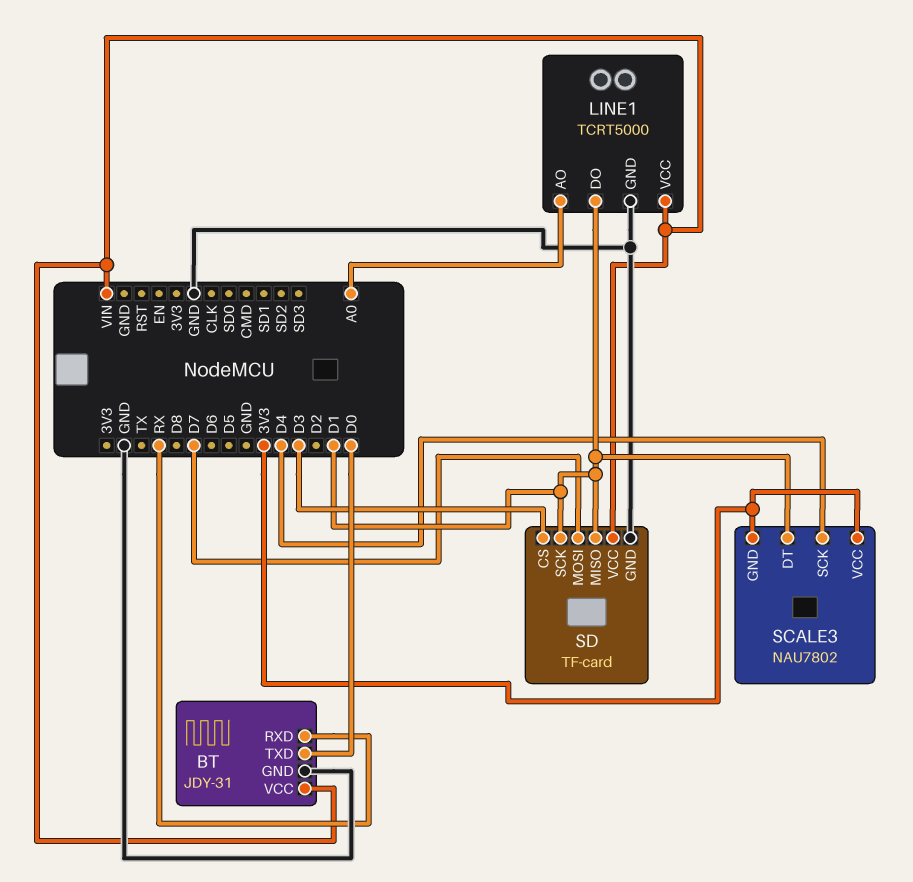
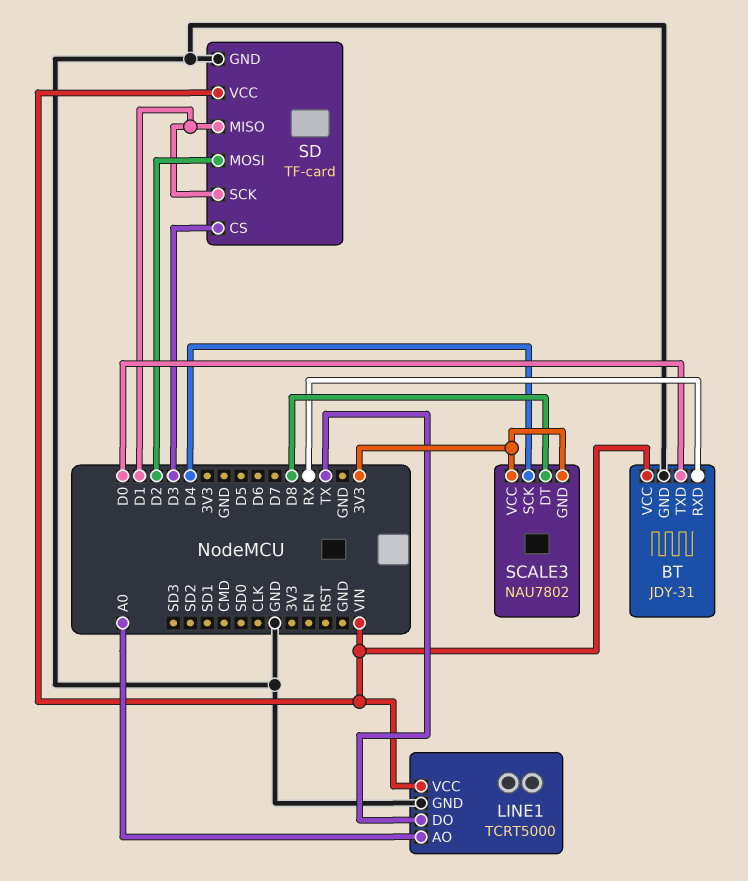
LINE1 pin DO: D1 -> TX
SCALE3 pin DT: D1 -> D8
SD pin MOSI: D7 -> D2

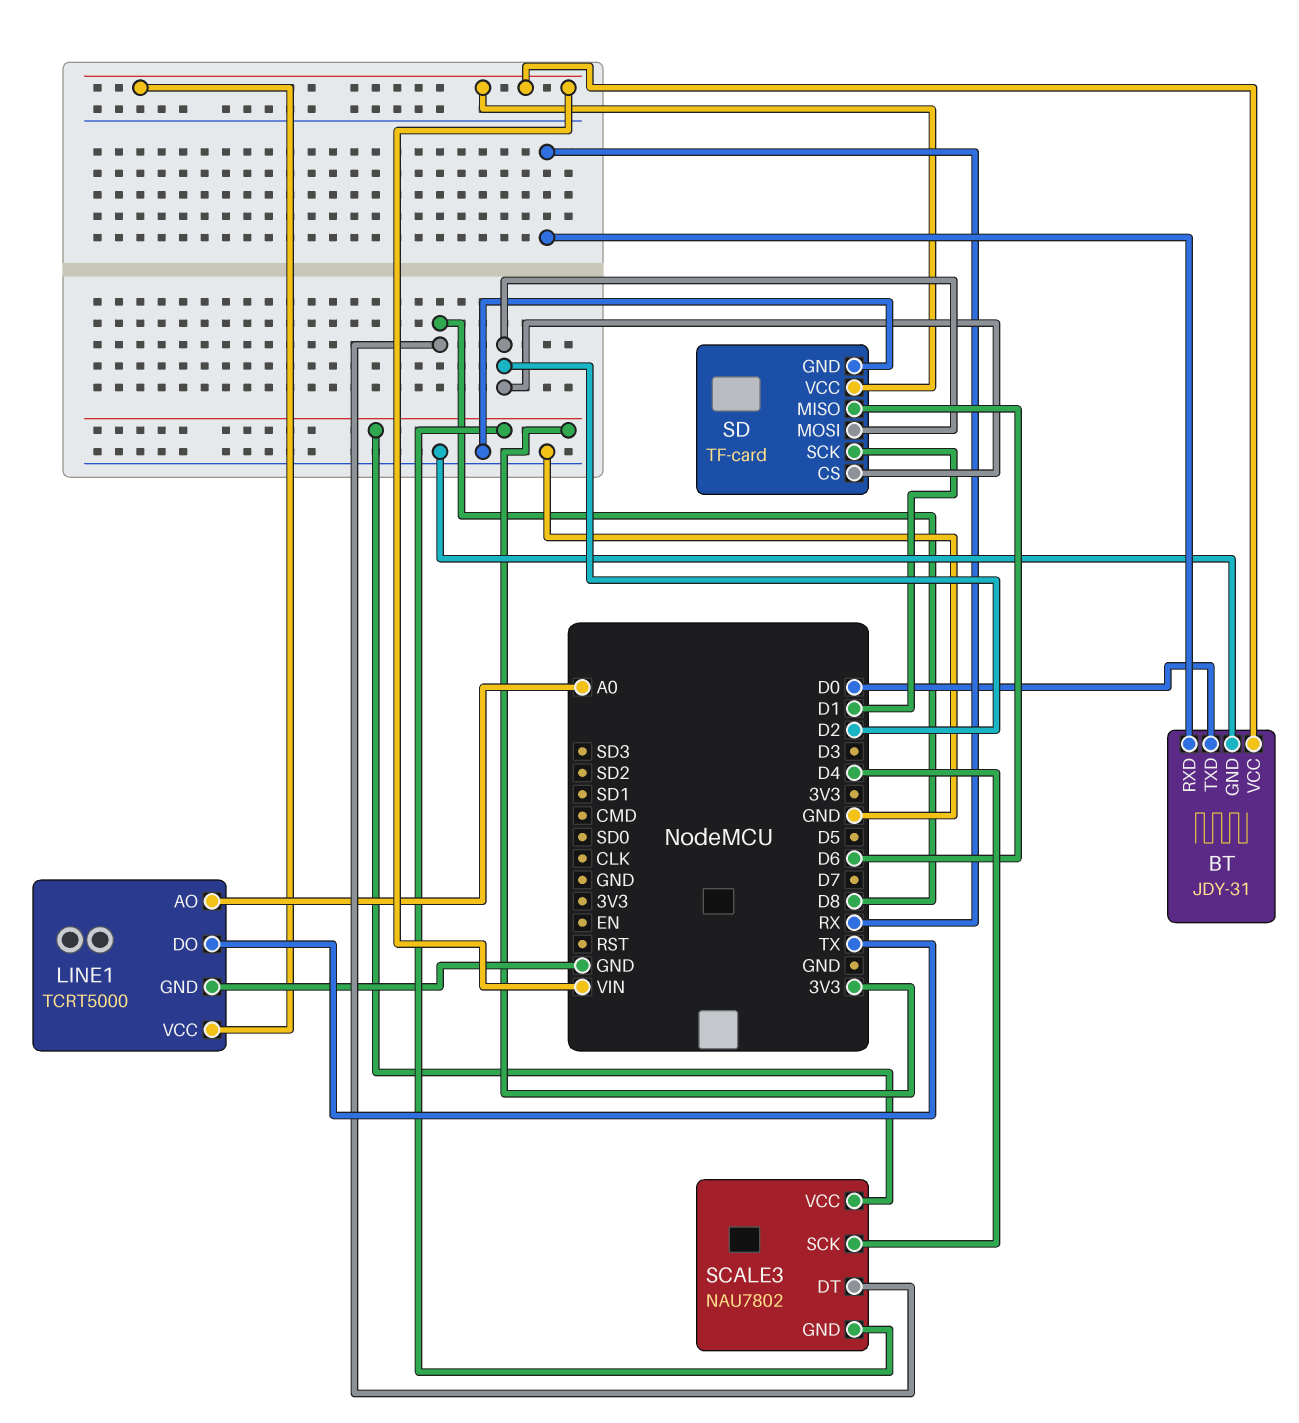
SD pin CS: D3 -> D2
SD pin MISO: D1 -> D6

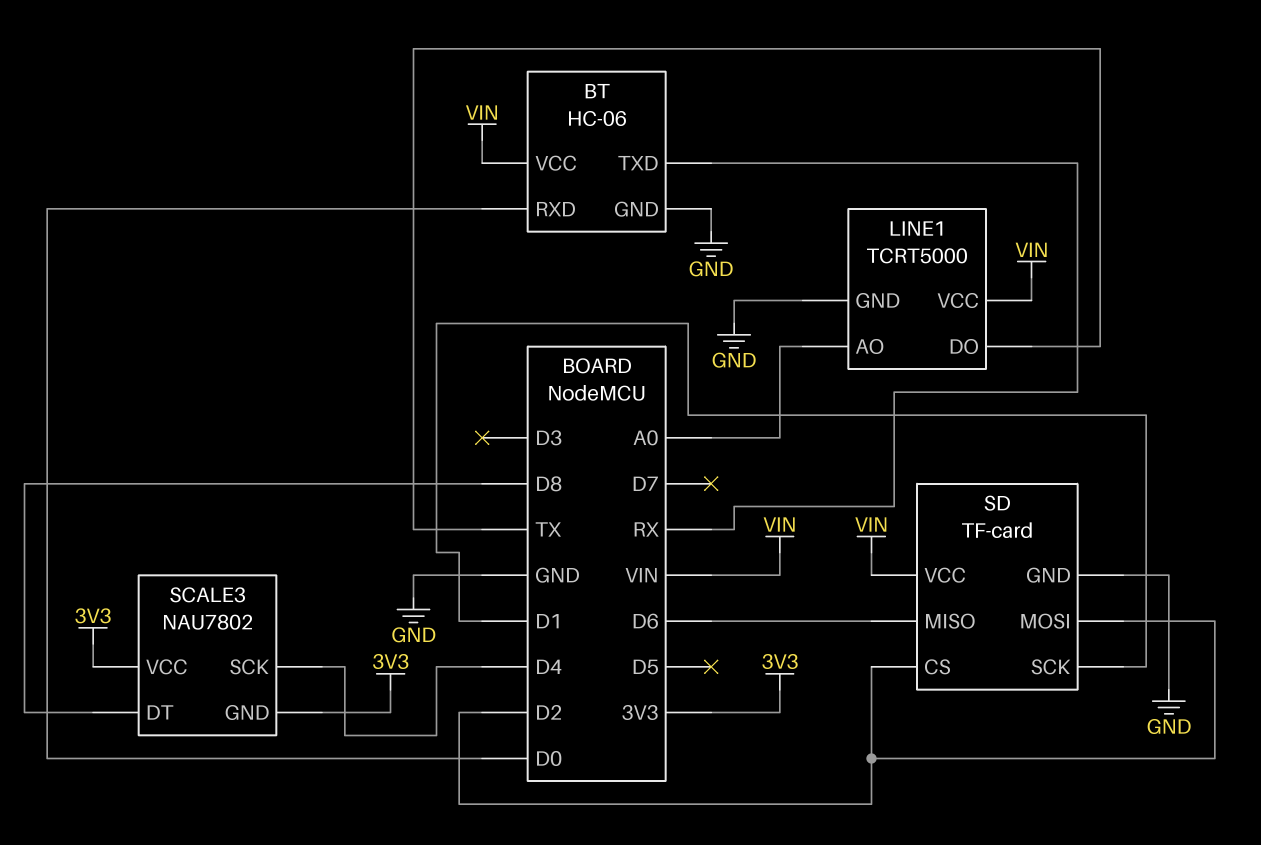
BT: JDY-31 -> HC-06
BT pin RXD: RX -> D0
BT pin TXD: D0 -> RX

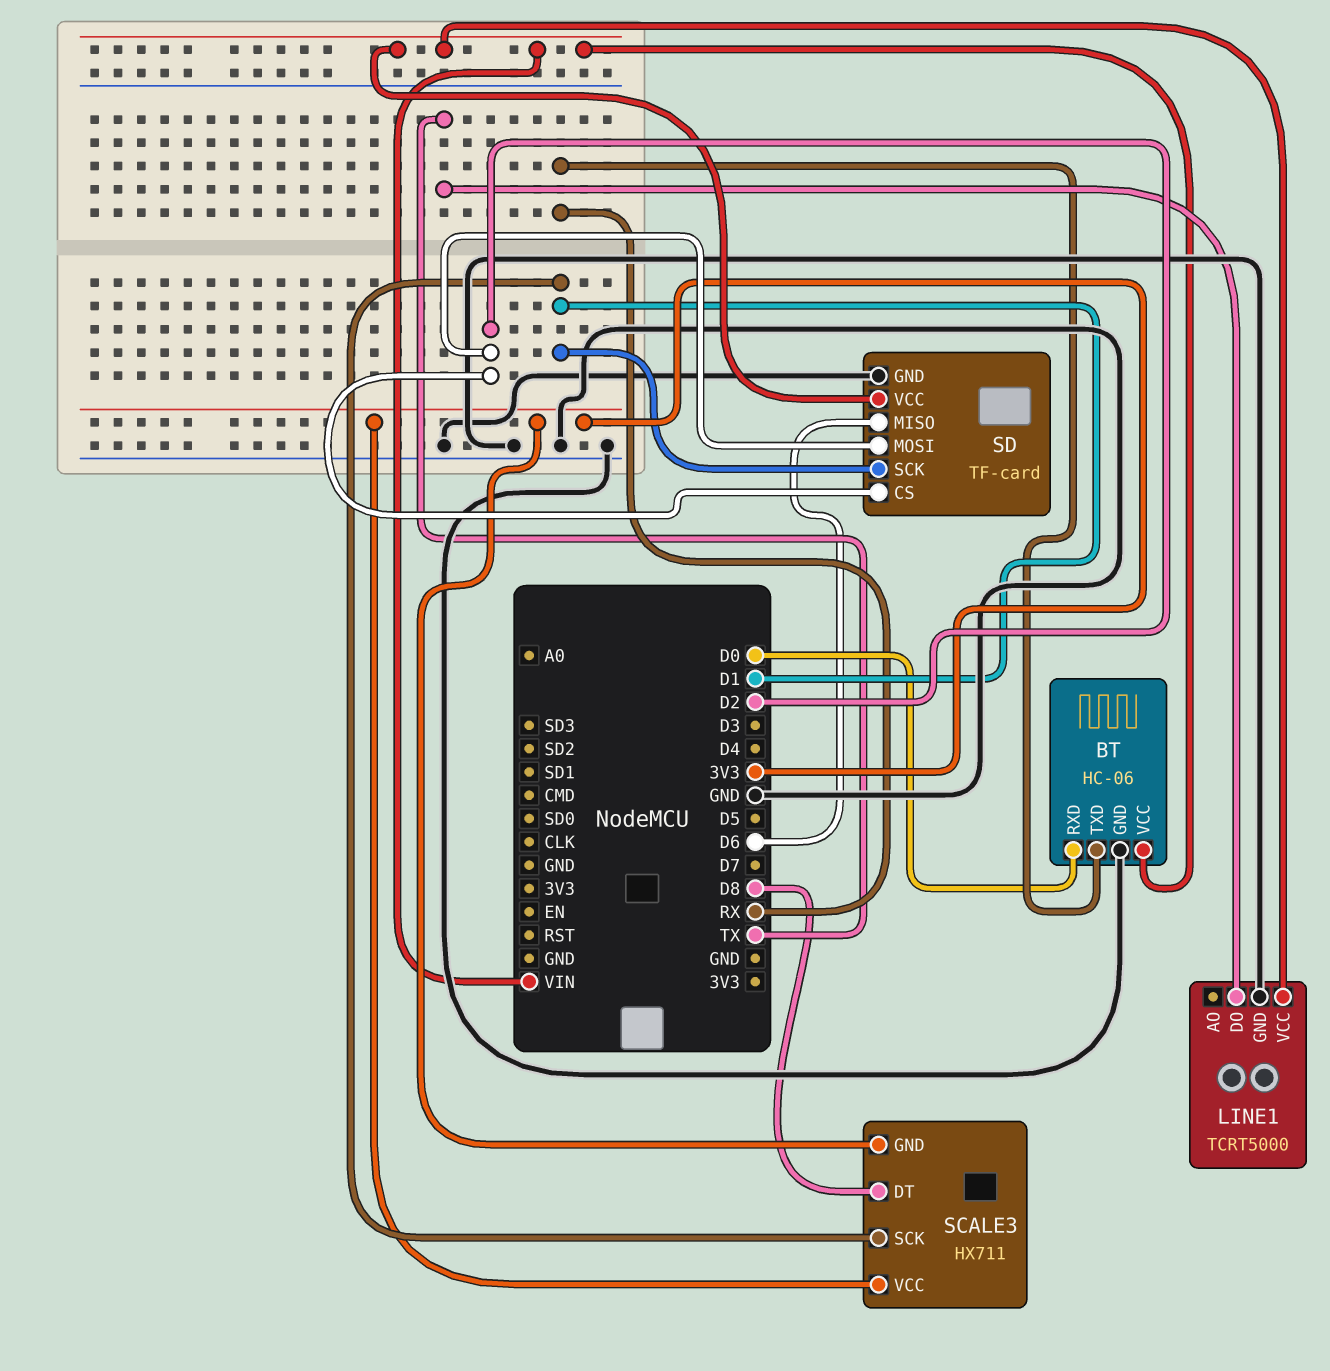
LINE1 pin AO: A0 -> none
SCALE3: NAU7802 -> HX711
SCALE3 pin SCK: D4 -> D1

